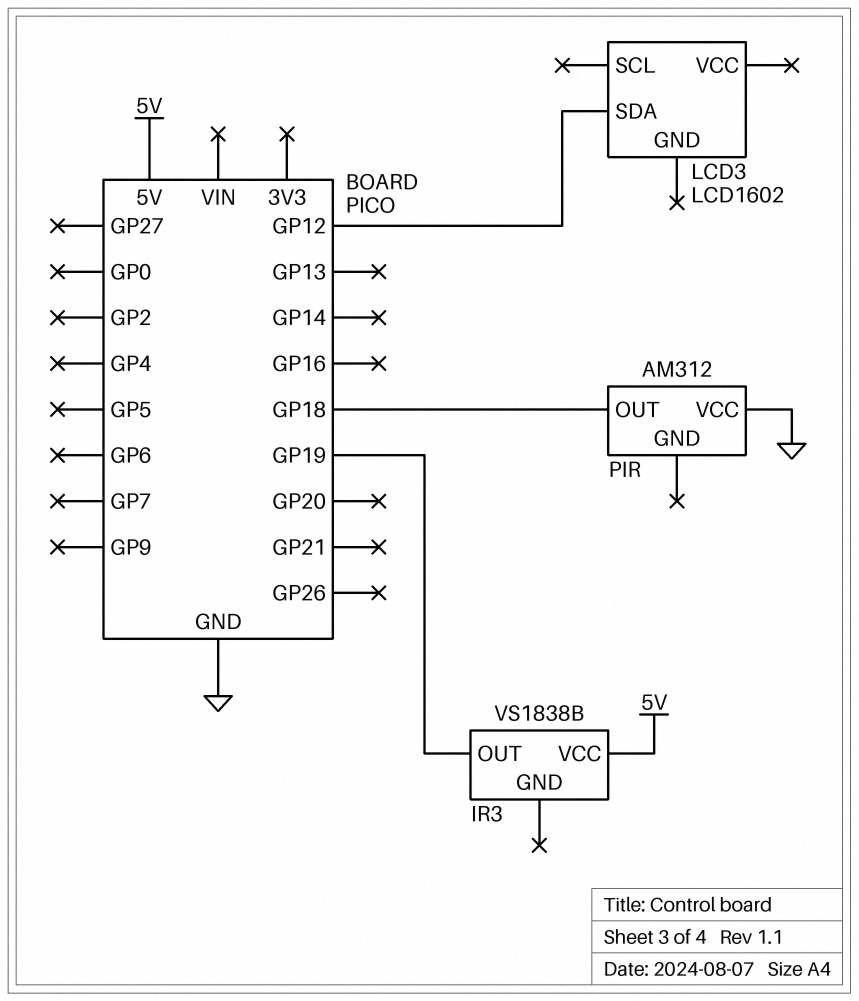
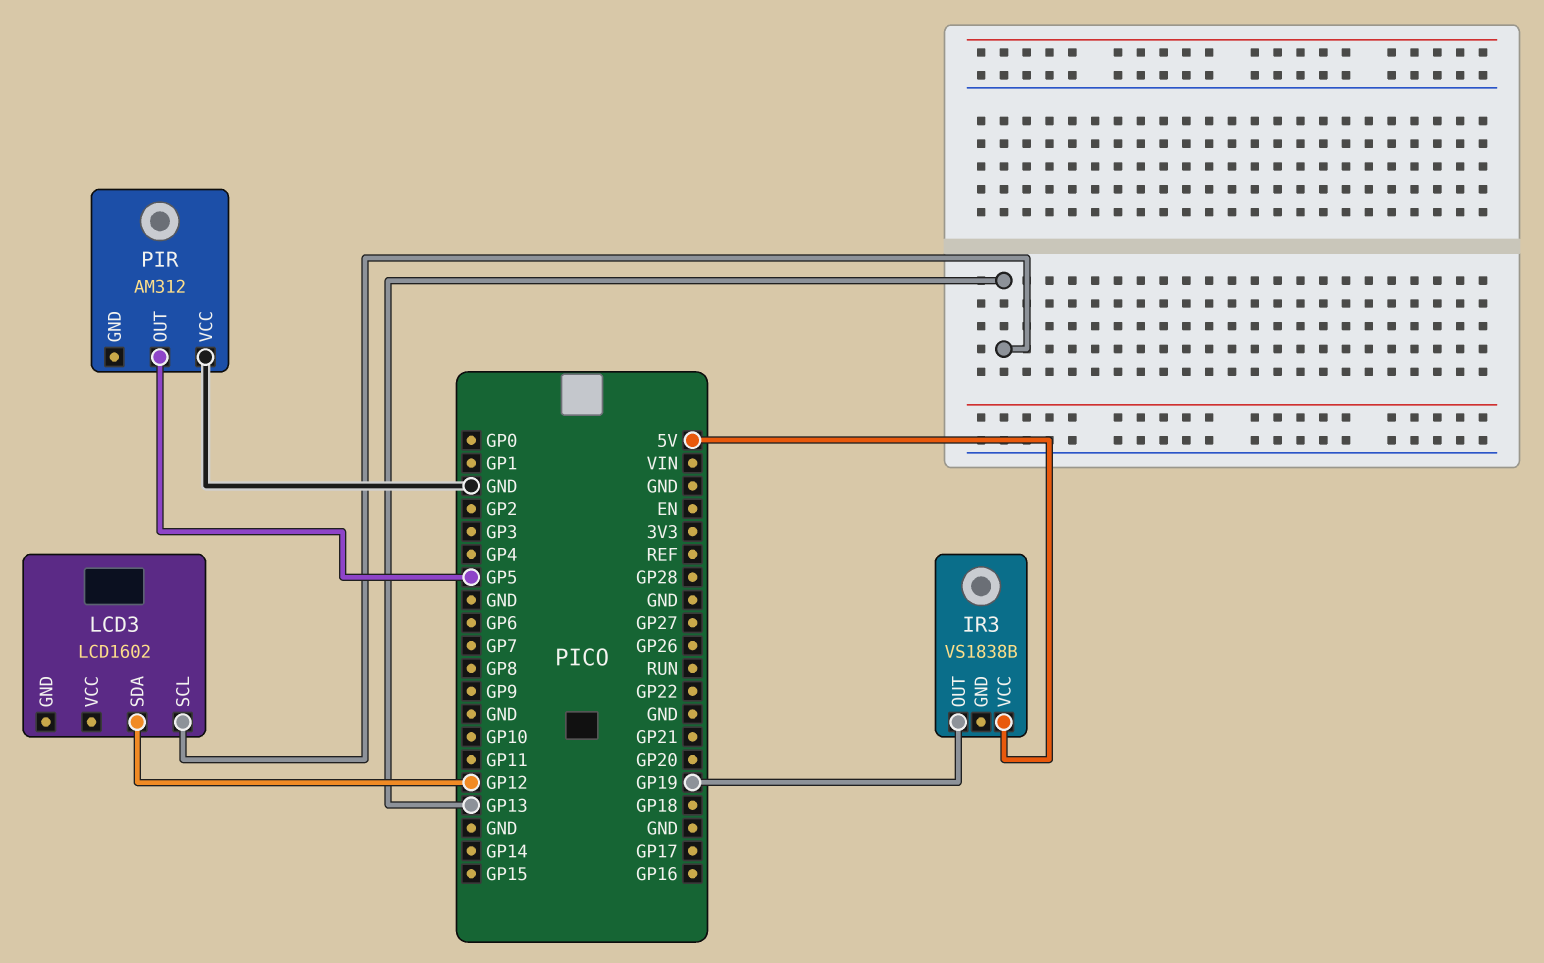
LCD3 pin SCL: none -> GP13
PIR pin OUT: GP18 -> GP5

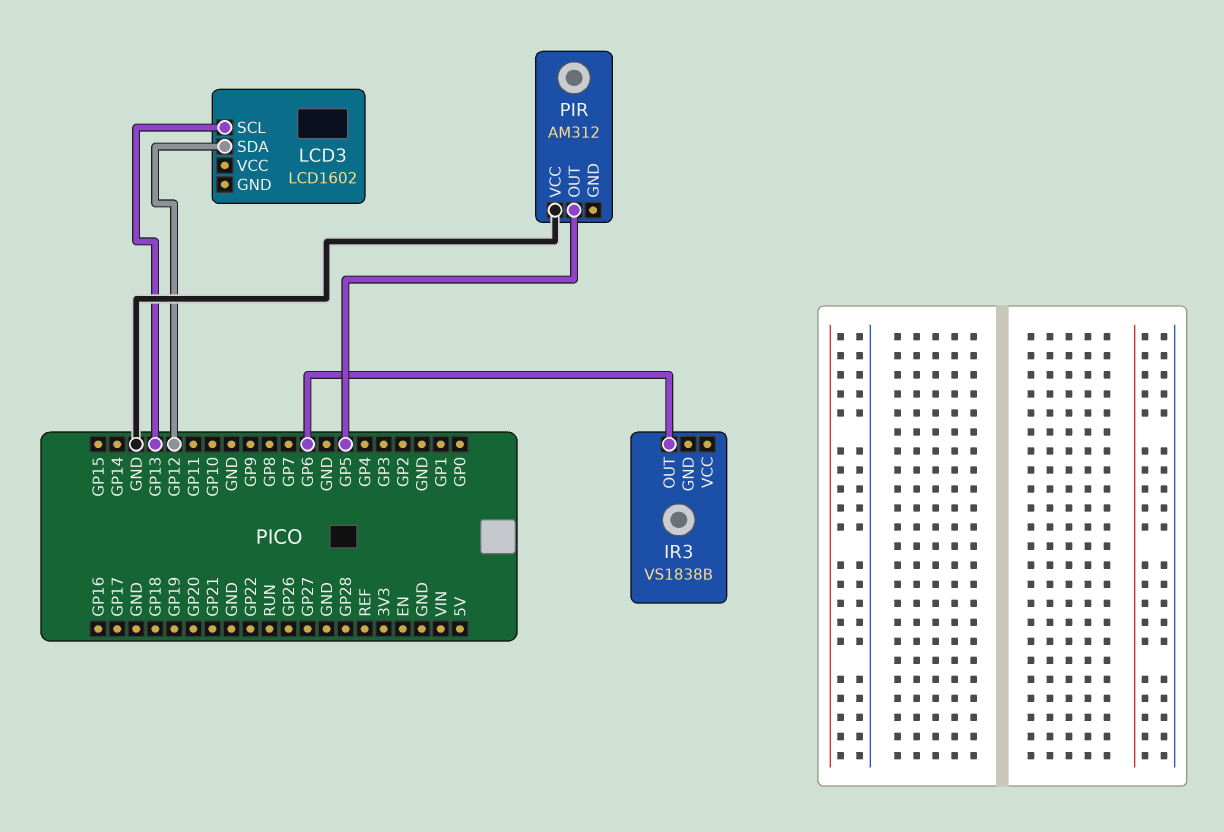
IR3 pin OUT: GP19 -> GP6
IR3 pin VCC: 5V -> none

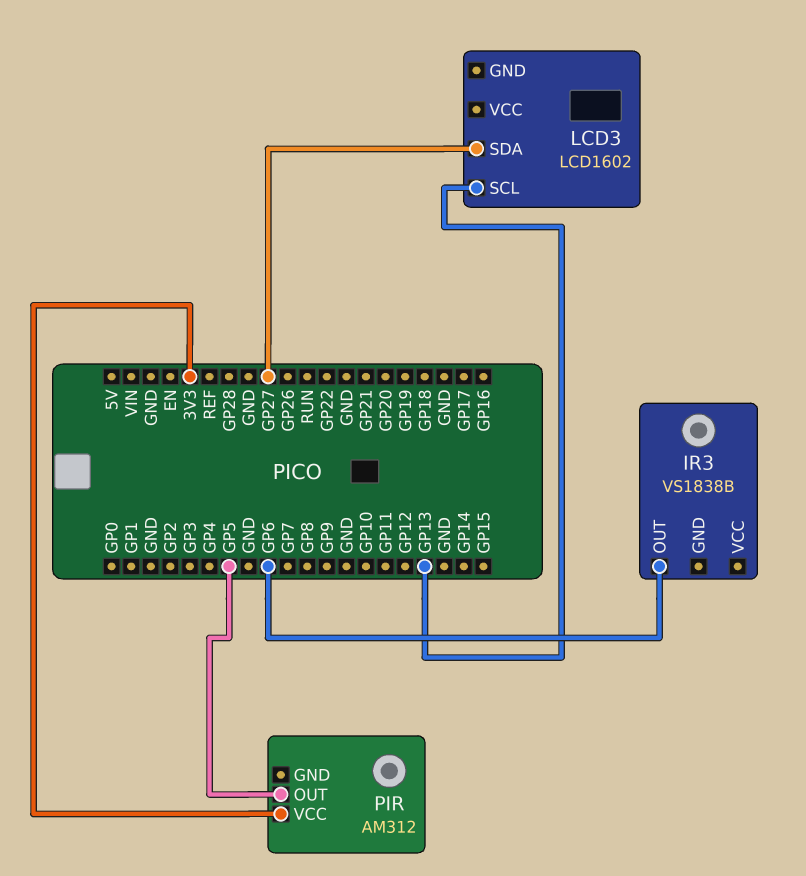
LCD3 pin SDA: GP12 -> GP27
PIR pin VCC: GND -> 3V3

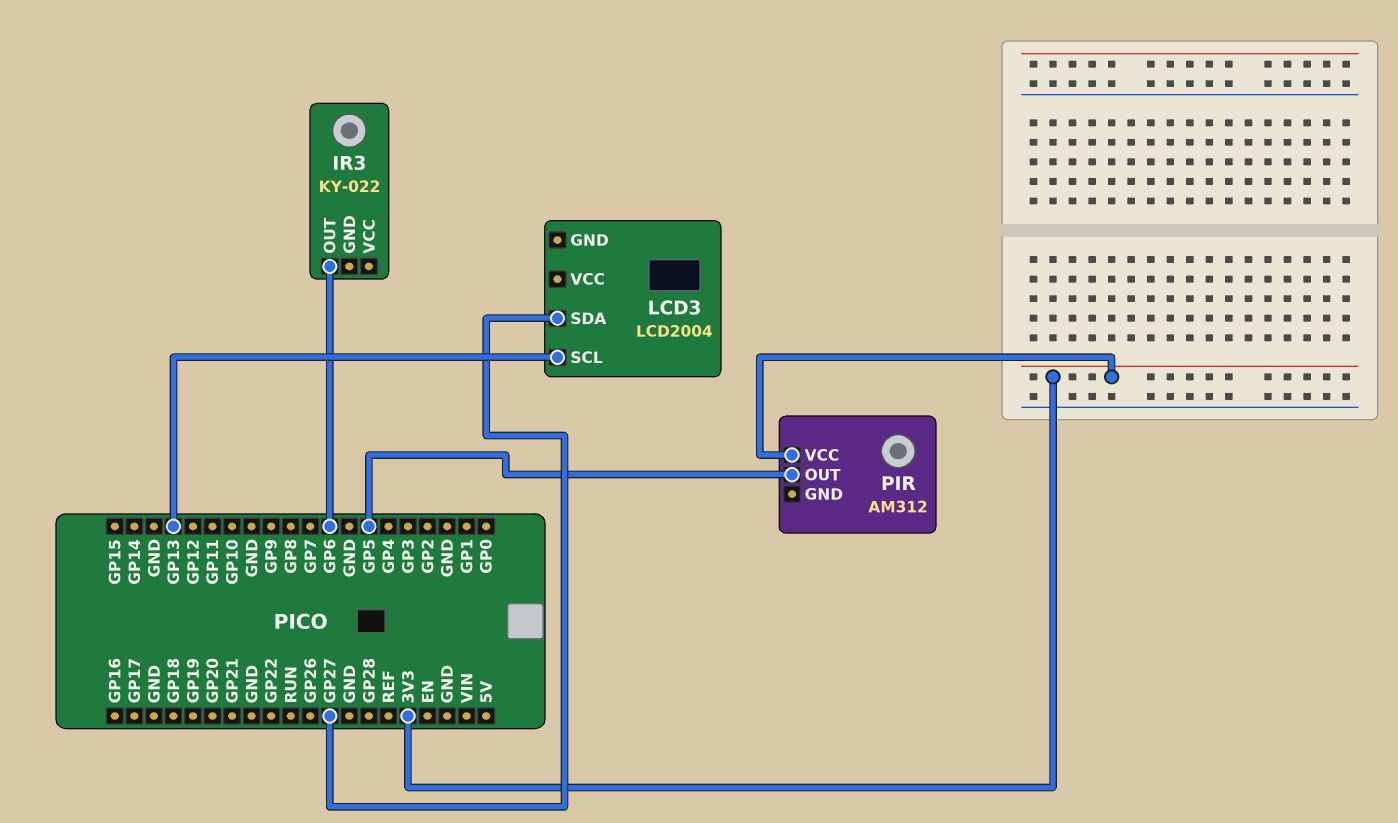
IR3: VS1838B -> KY-022
LCD3: LCD1602 -> LCD2004

